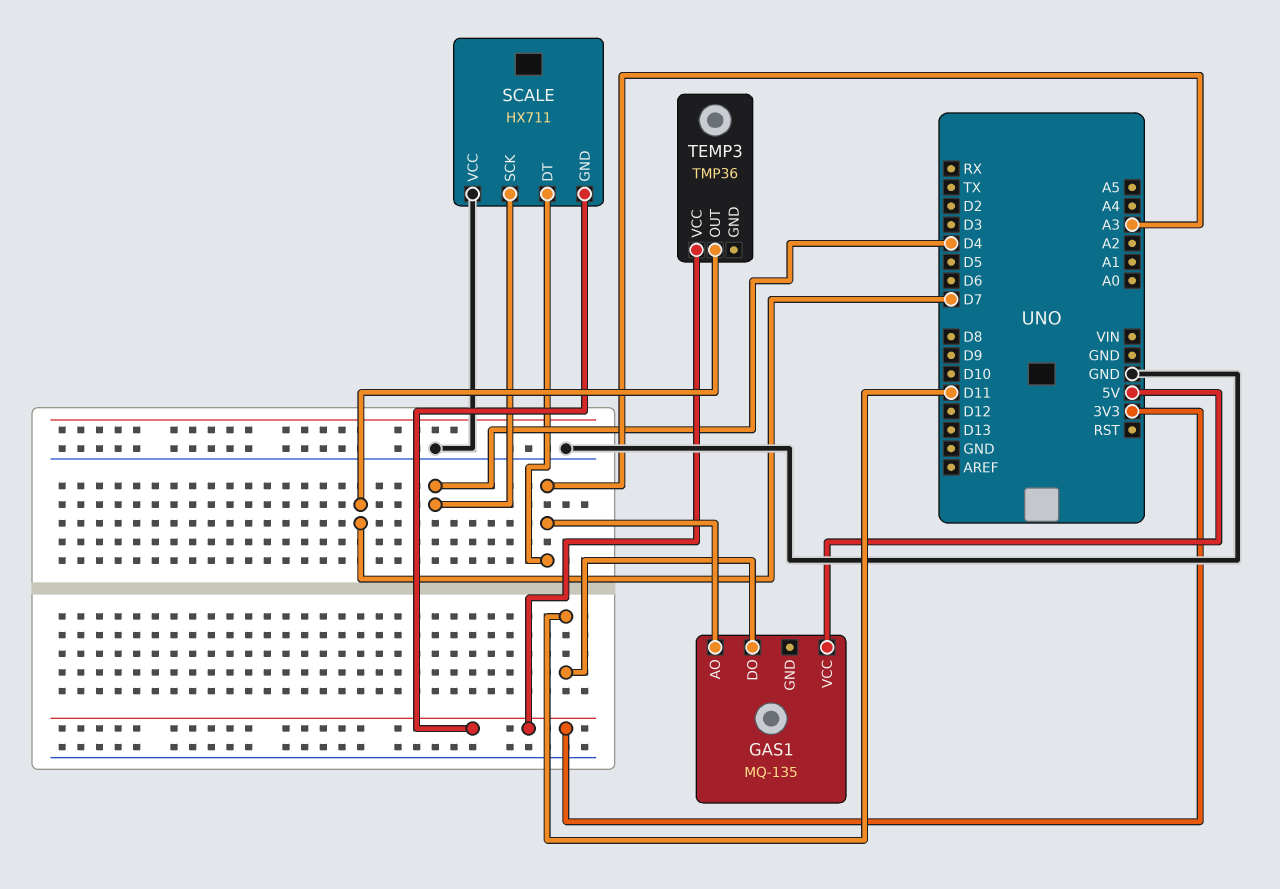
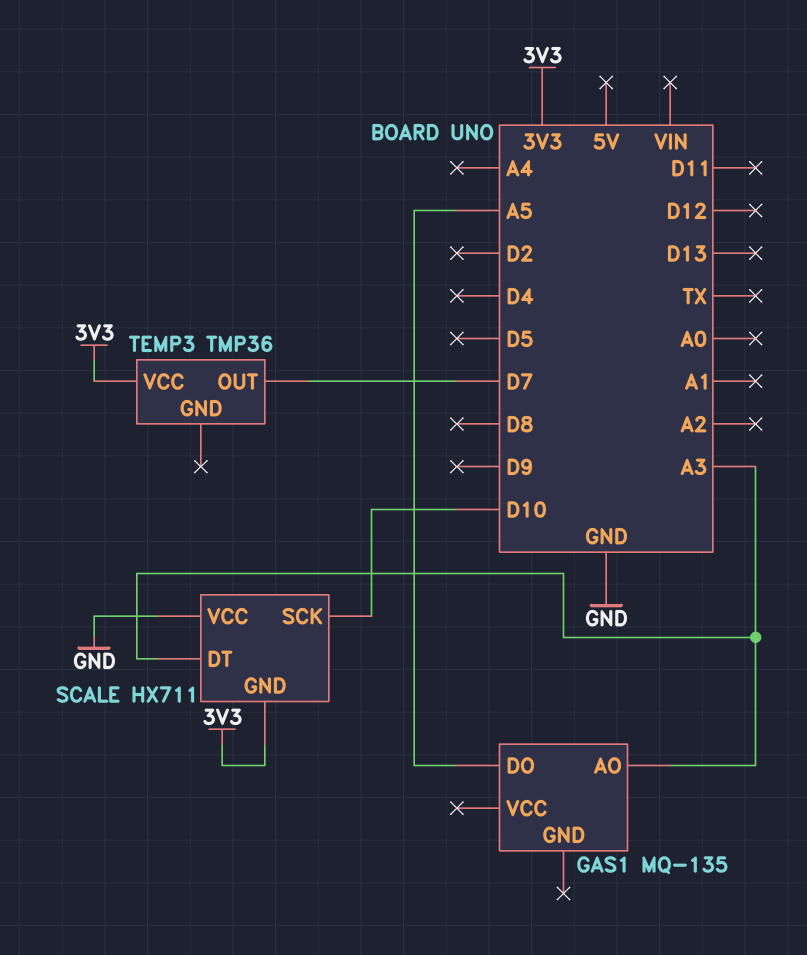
GAS1 pin DO: D11 -> A5
GAS1 pin VCC: 5V -> none
SCALE pin SCK: D4 -> D10

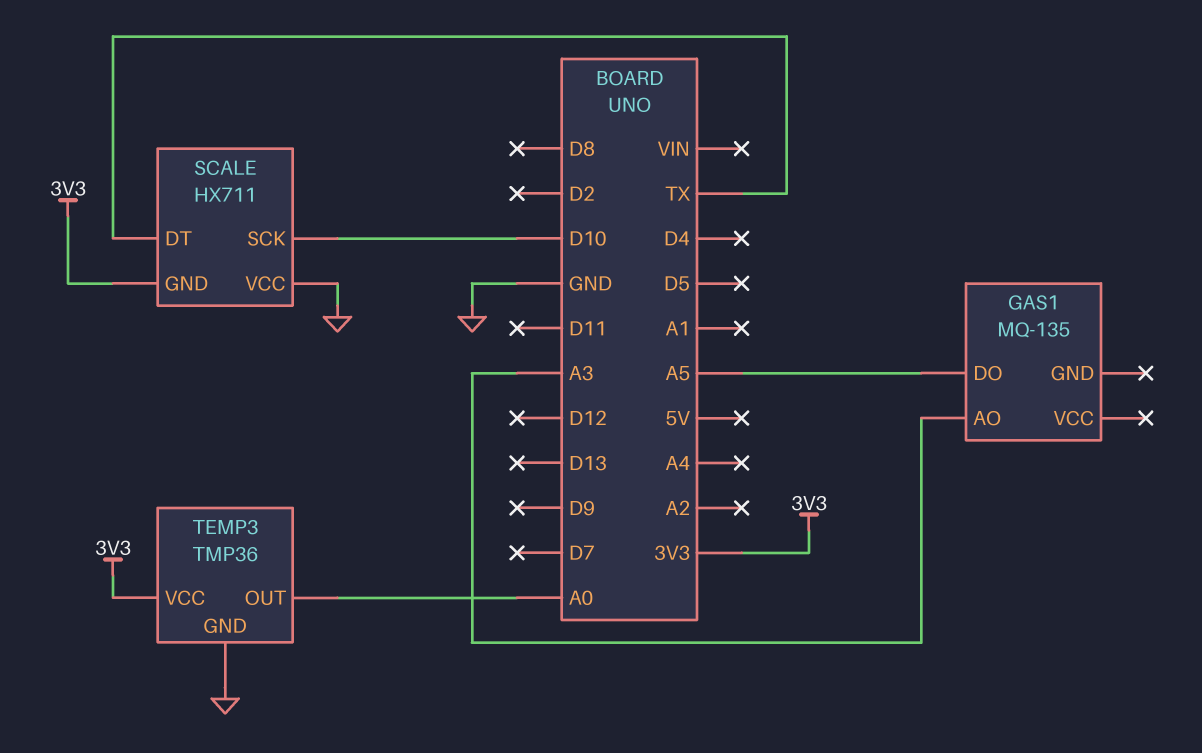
SCALE pin DT: A3 -> TX
TEMP3 pin GND: none -> GND
TEMP3 pin OUT: D7 -> A0

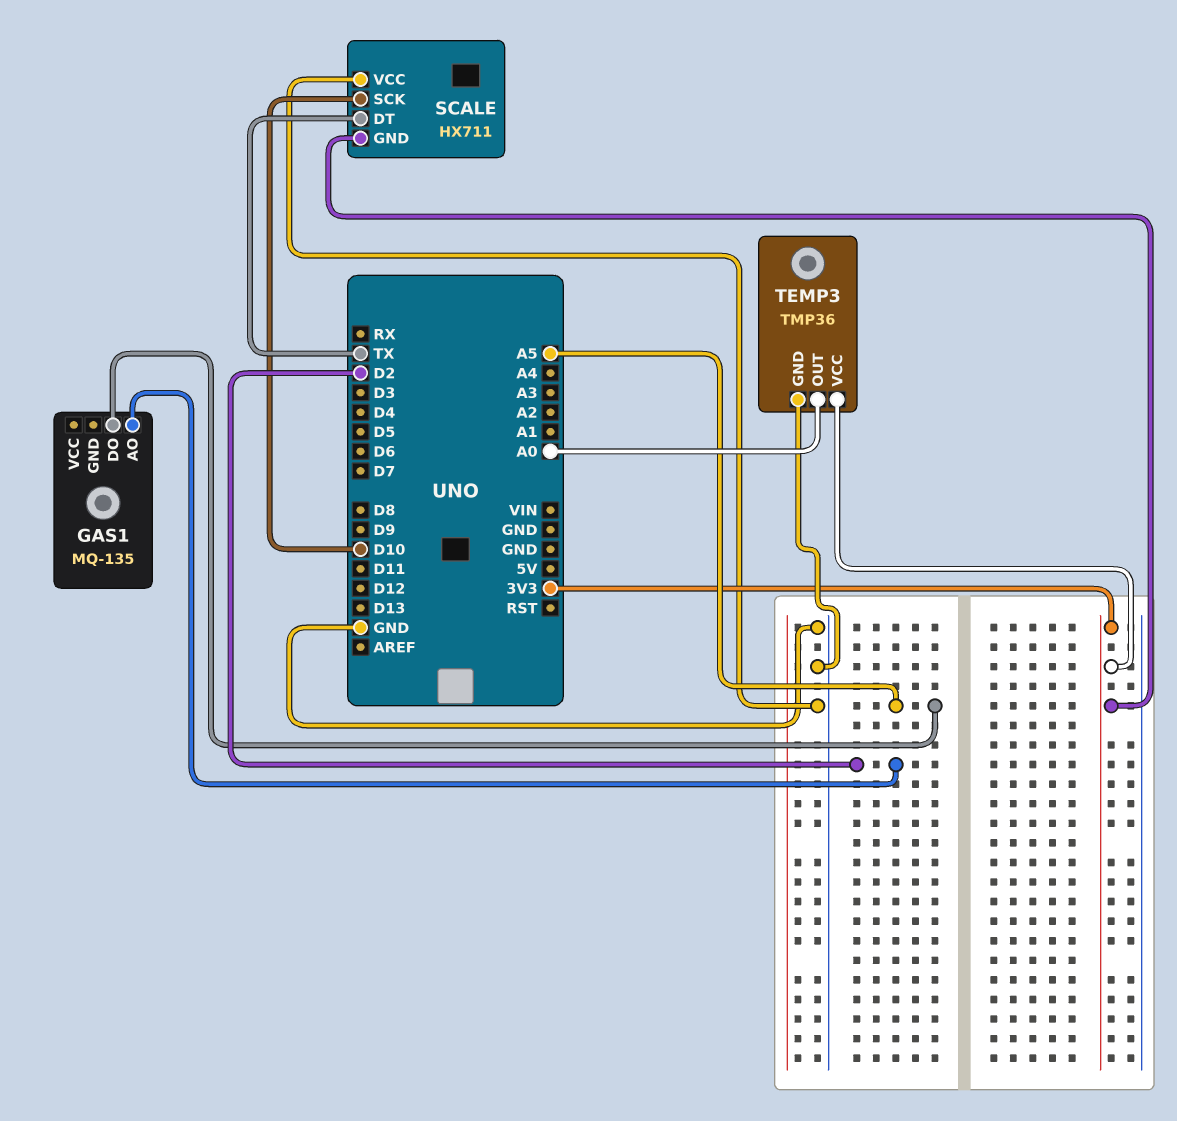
GAS1 pin AO: A3 -> D2

